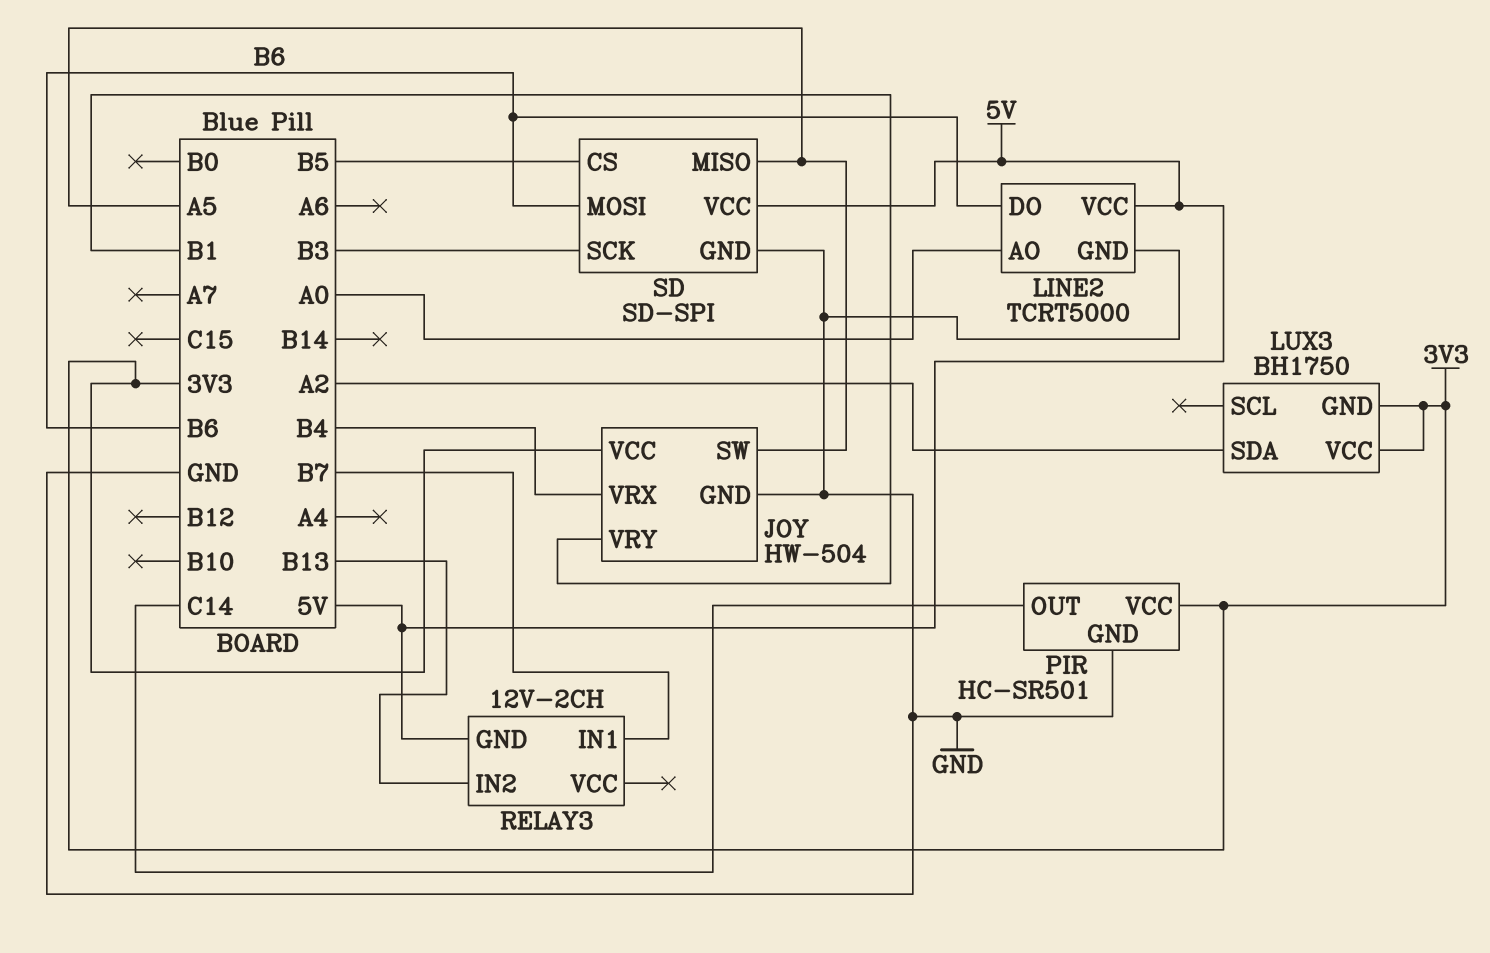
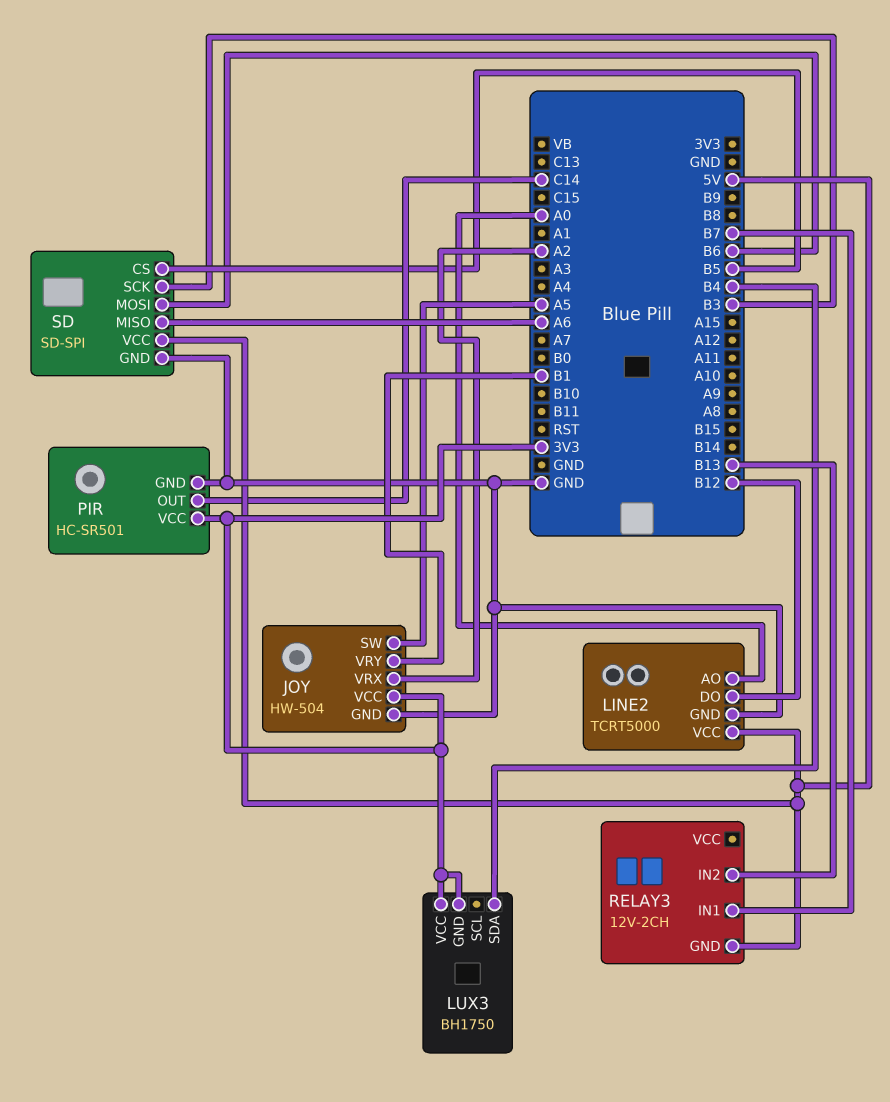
JOY pin VRX: B4 -> A2
LINE2 pin DO: B6 -> B12
LUX3 pin SDA: A2 -> B4
SD pin MISO: A5 -> A6

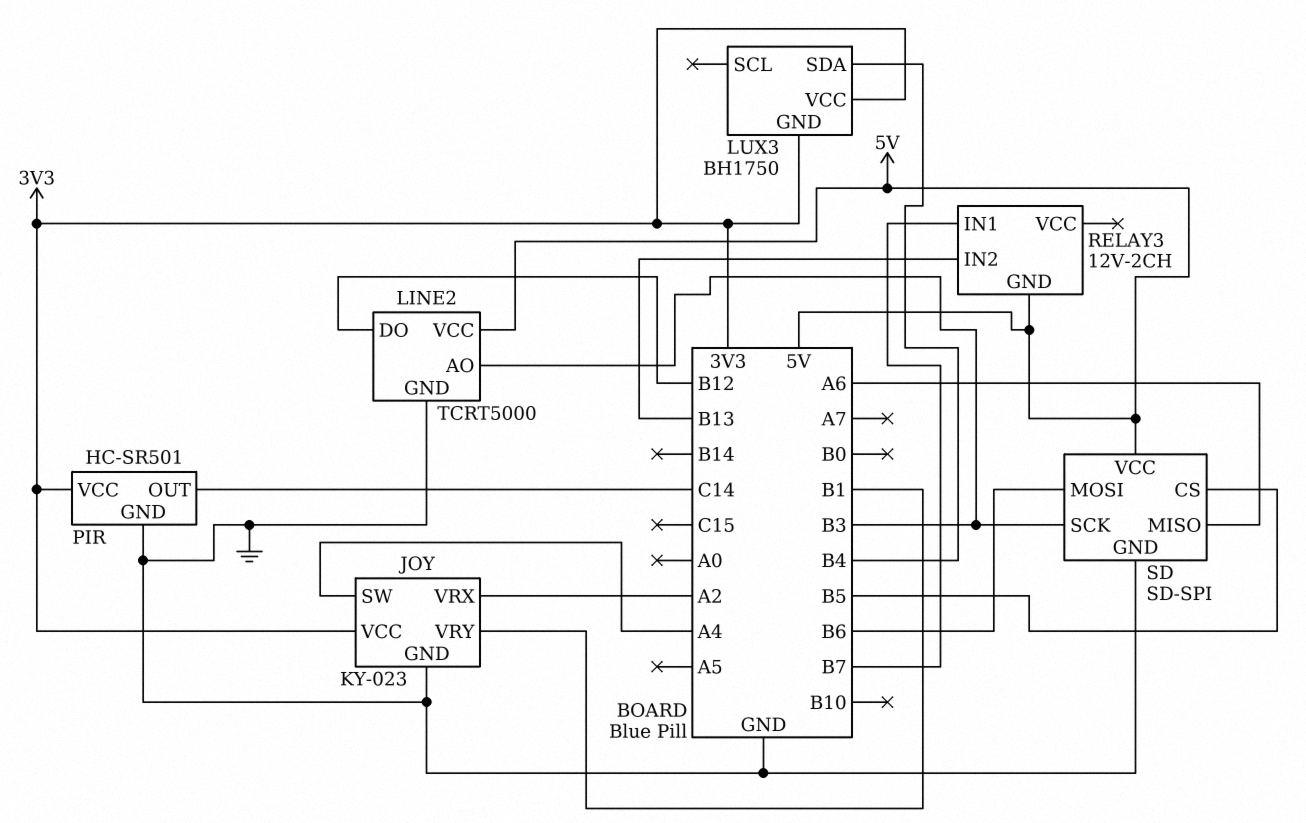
JOY: HW-504 -> KY-023
JOY pin SW: A5 -> A4
LINE2 pin AO: A0 -> B3

